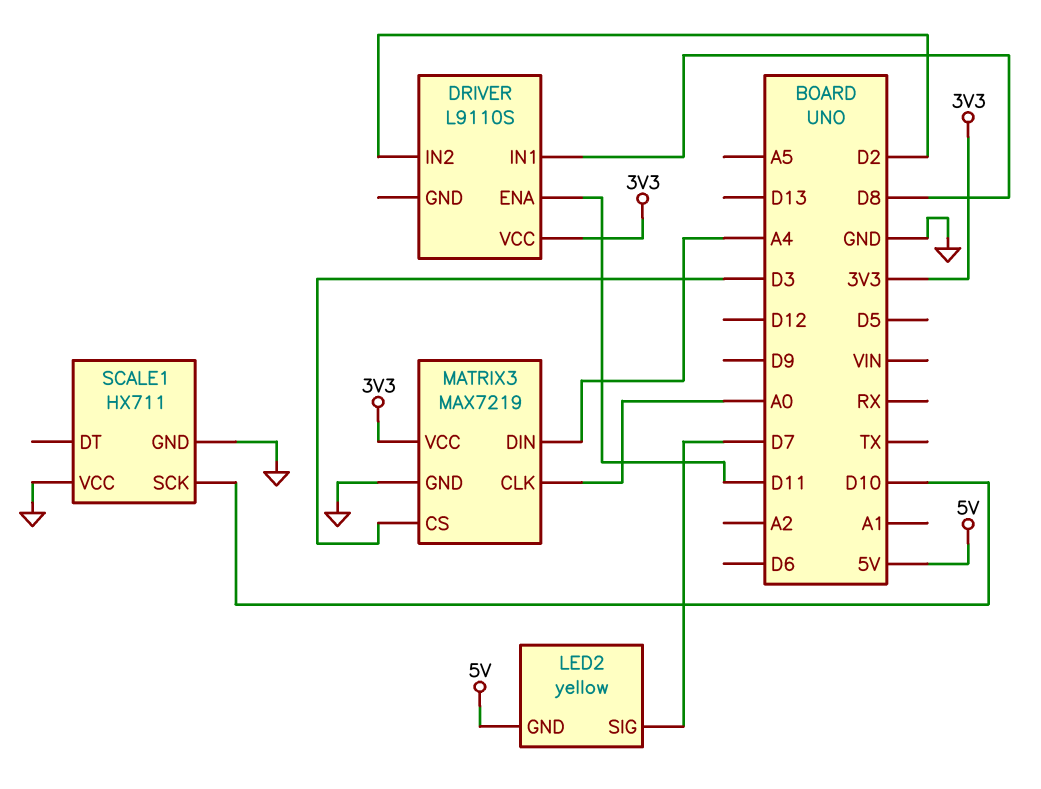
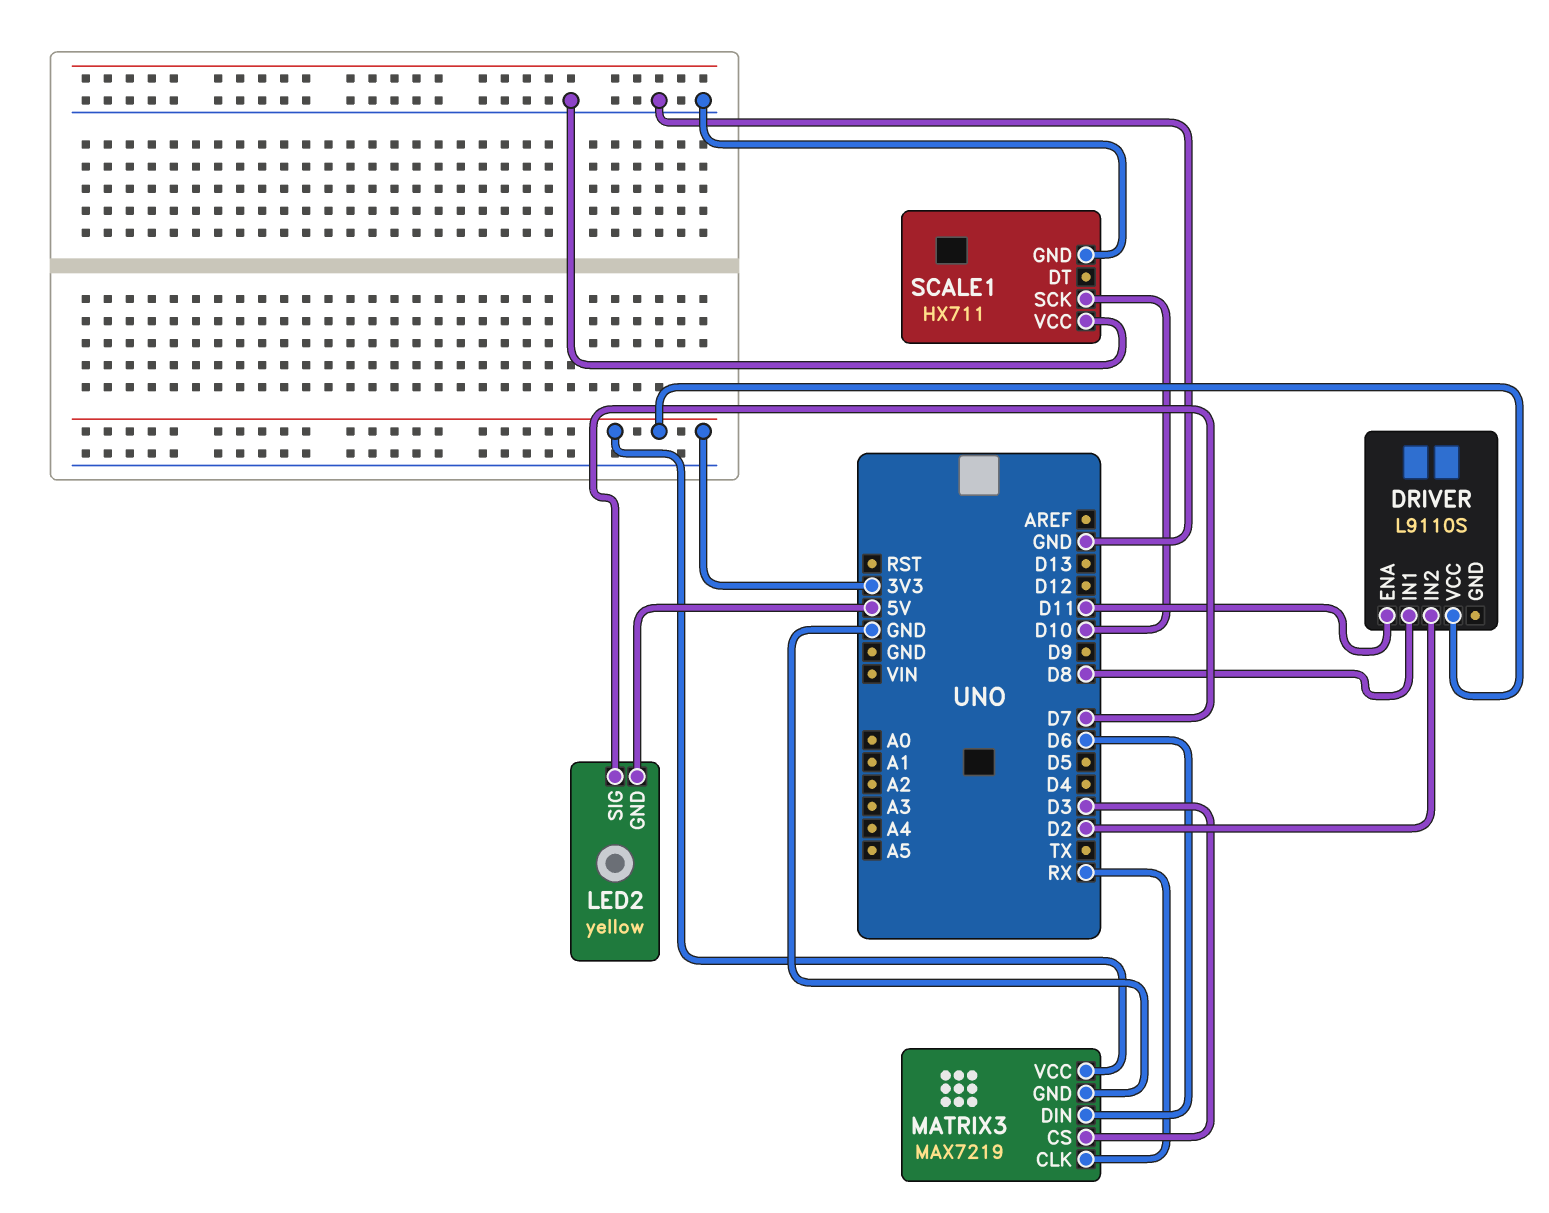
MATRIX3 pin CLK: A0 -> RX
MATRIX3 pin DIN: A4 -> D6

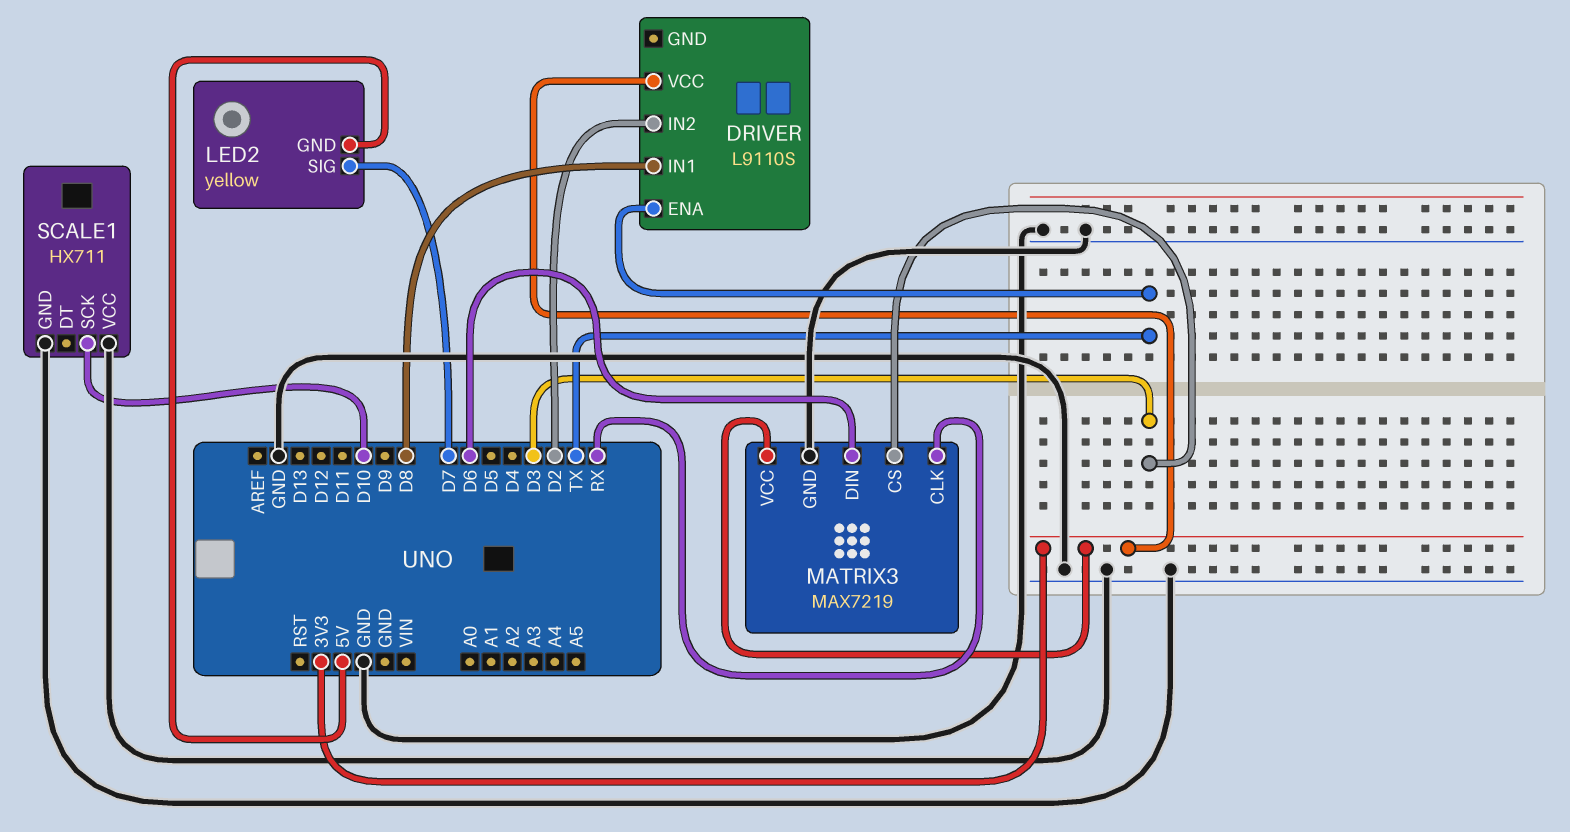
DRIVER pin ENA: D11 -> TX

